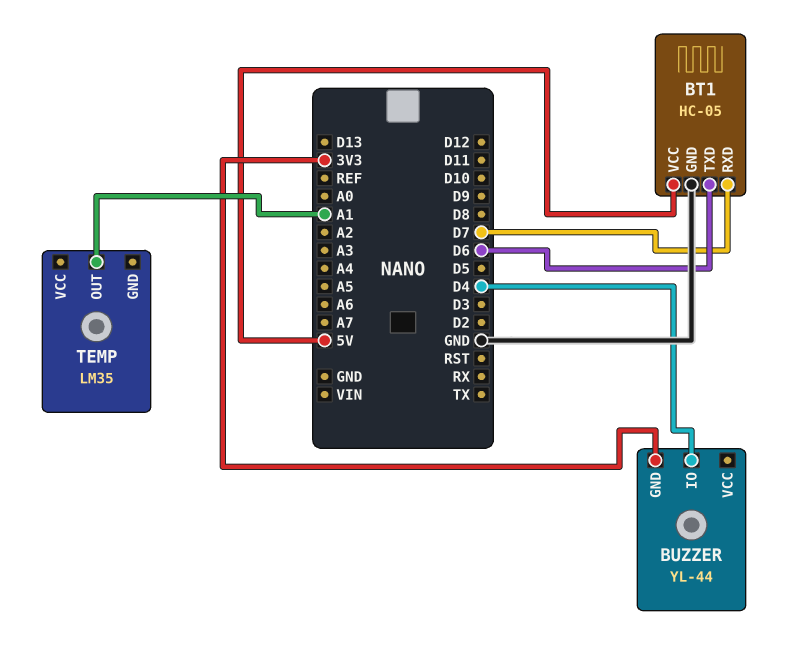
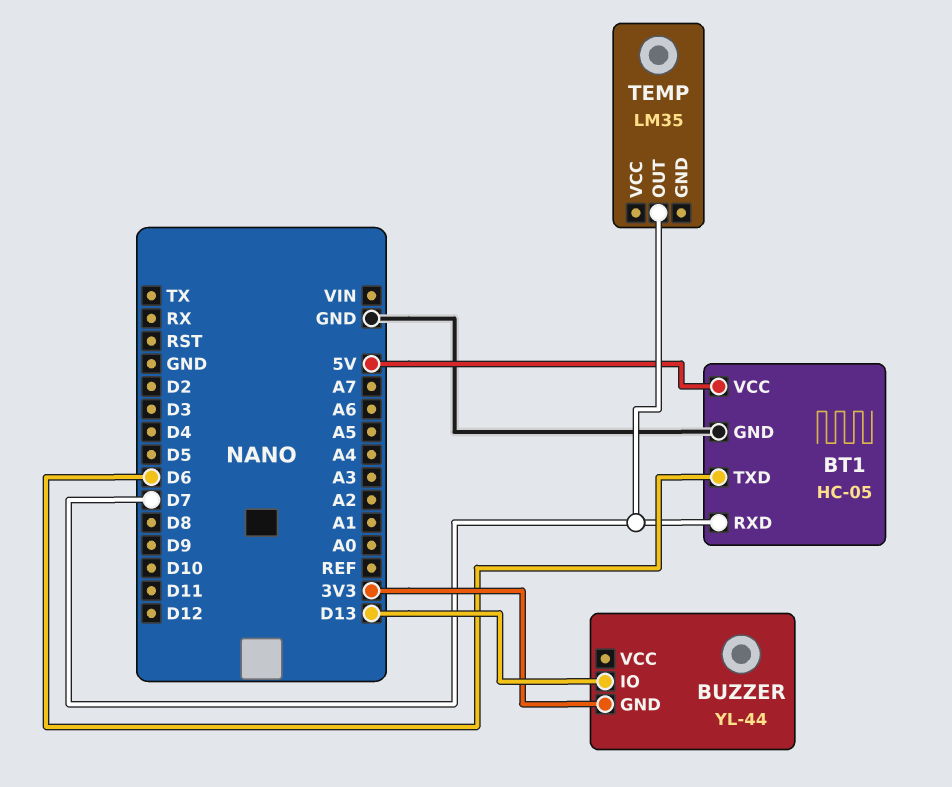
BUZZER pin IO: D4 -> D13
TEMP pin OUT: A1 -> D7

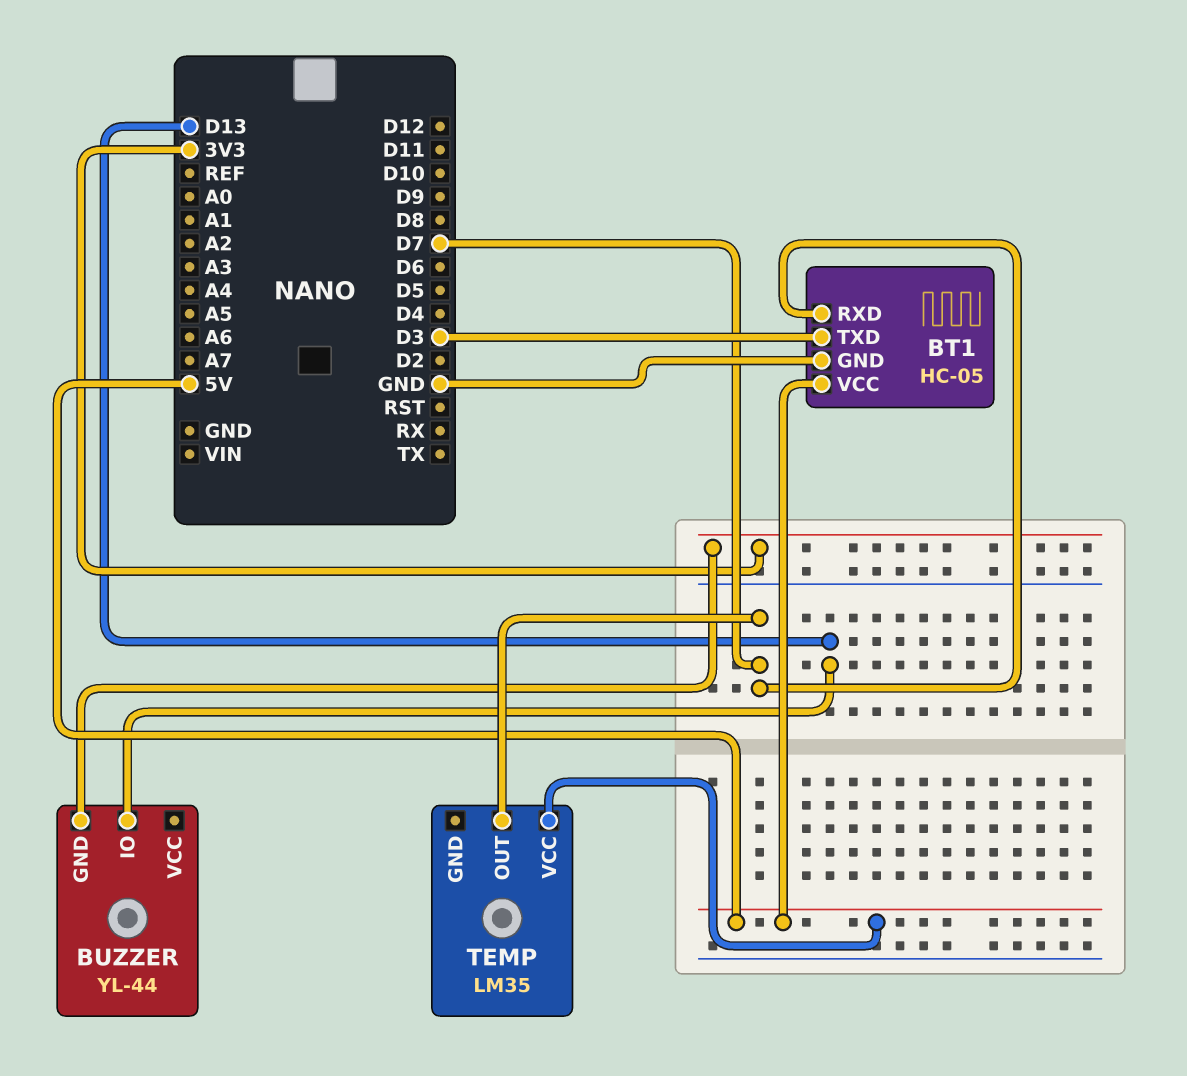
BT1 pin TXD: D6 -> D3
TEMP pin VCC: none -> 5V

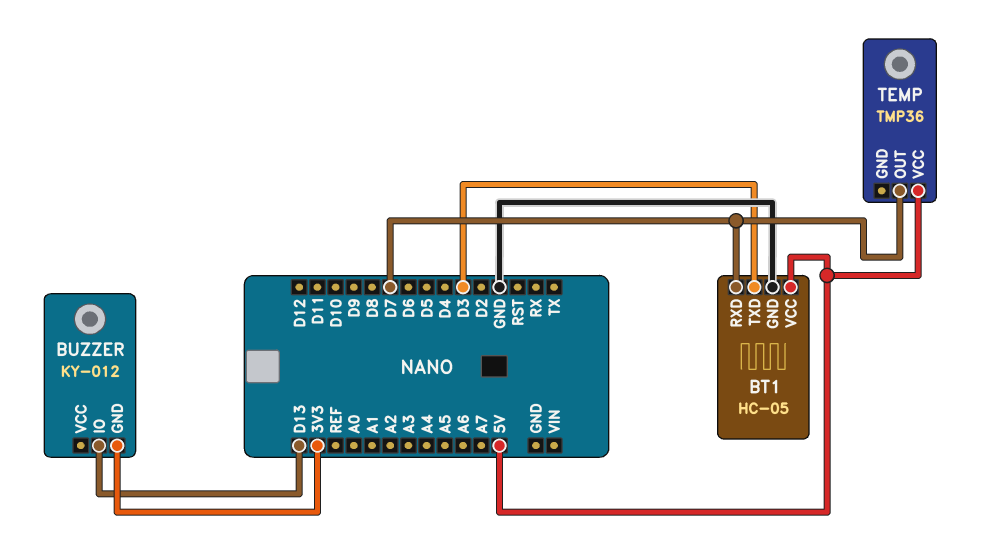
BUZZER: YL-44 -> KY-012
TEMP: LM35 -> TMP36

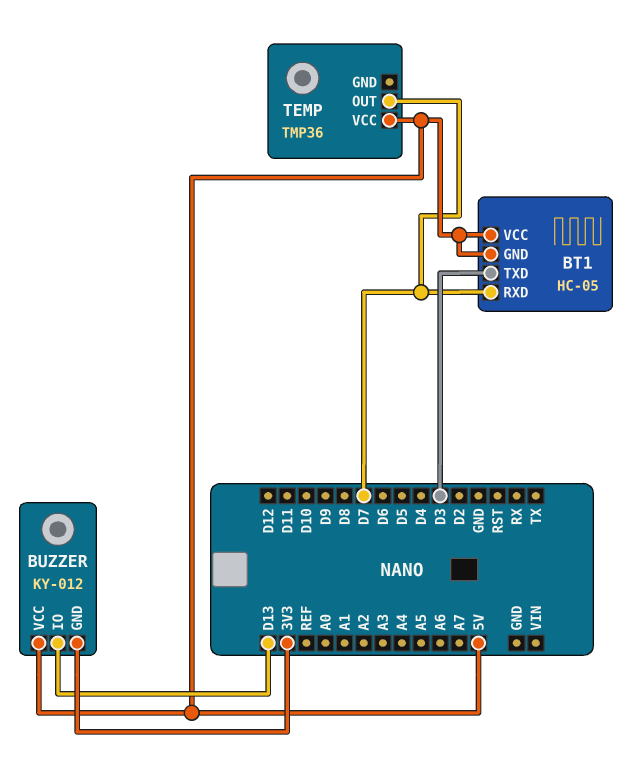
BT1 pin GND: GND -> 5V
BUZZER pin VCC: none -> 5V

